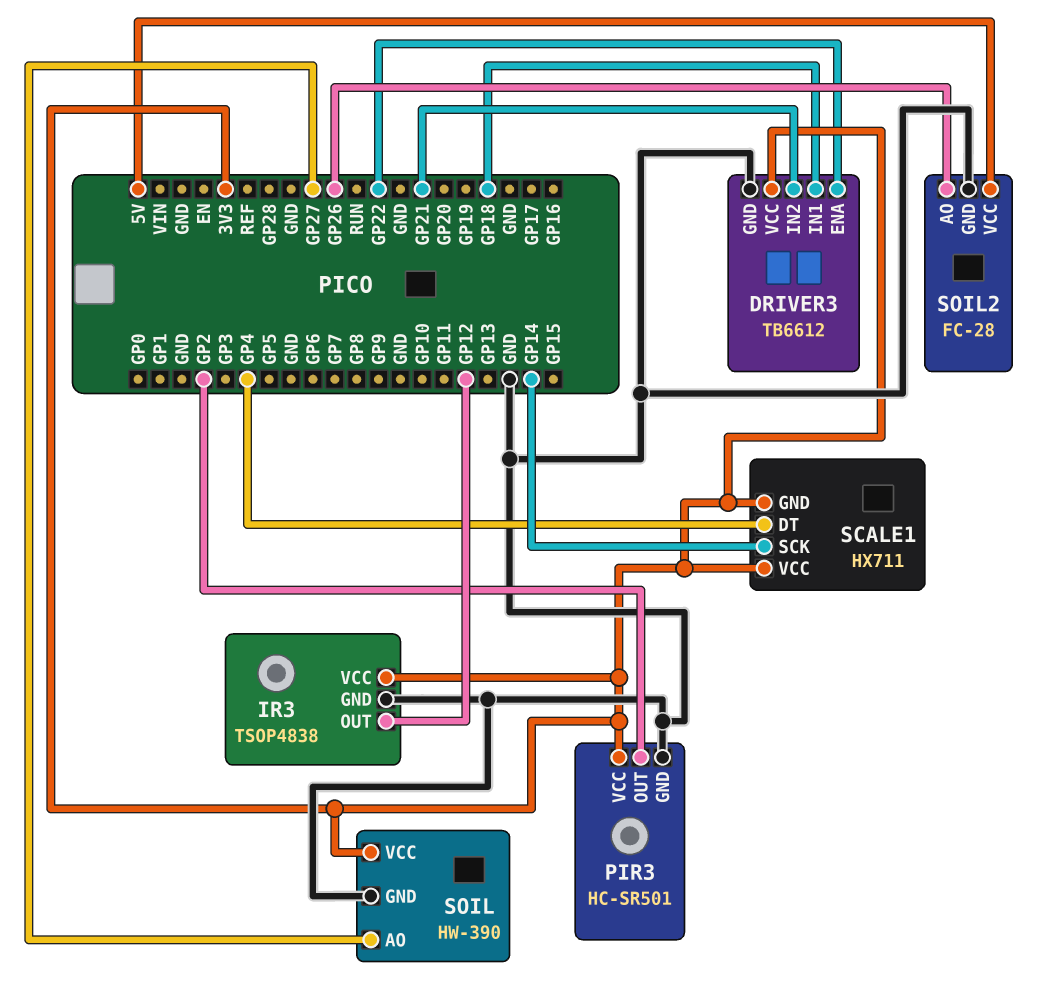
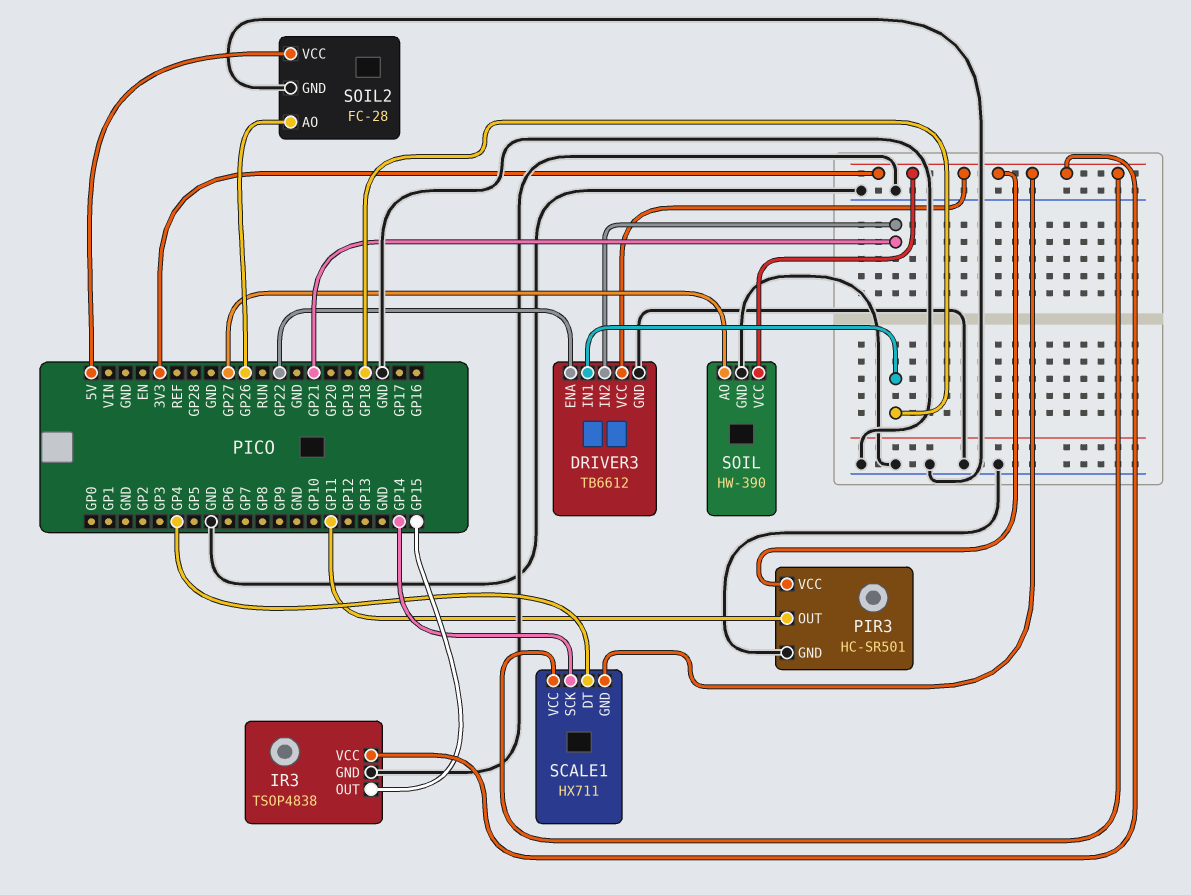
IR3 pin OUT: GP12 -> GP15
PIR3 pin OUT: GP2 -> GP11

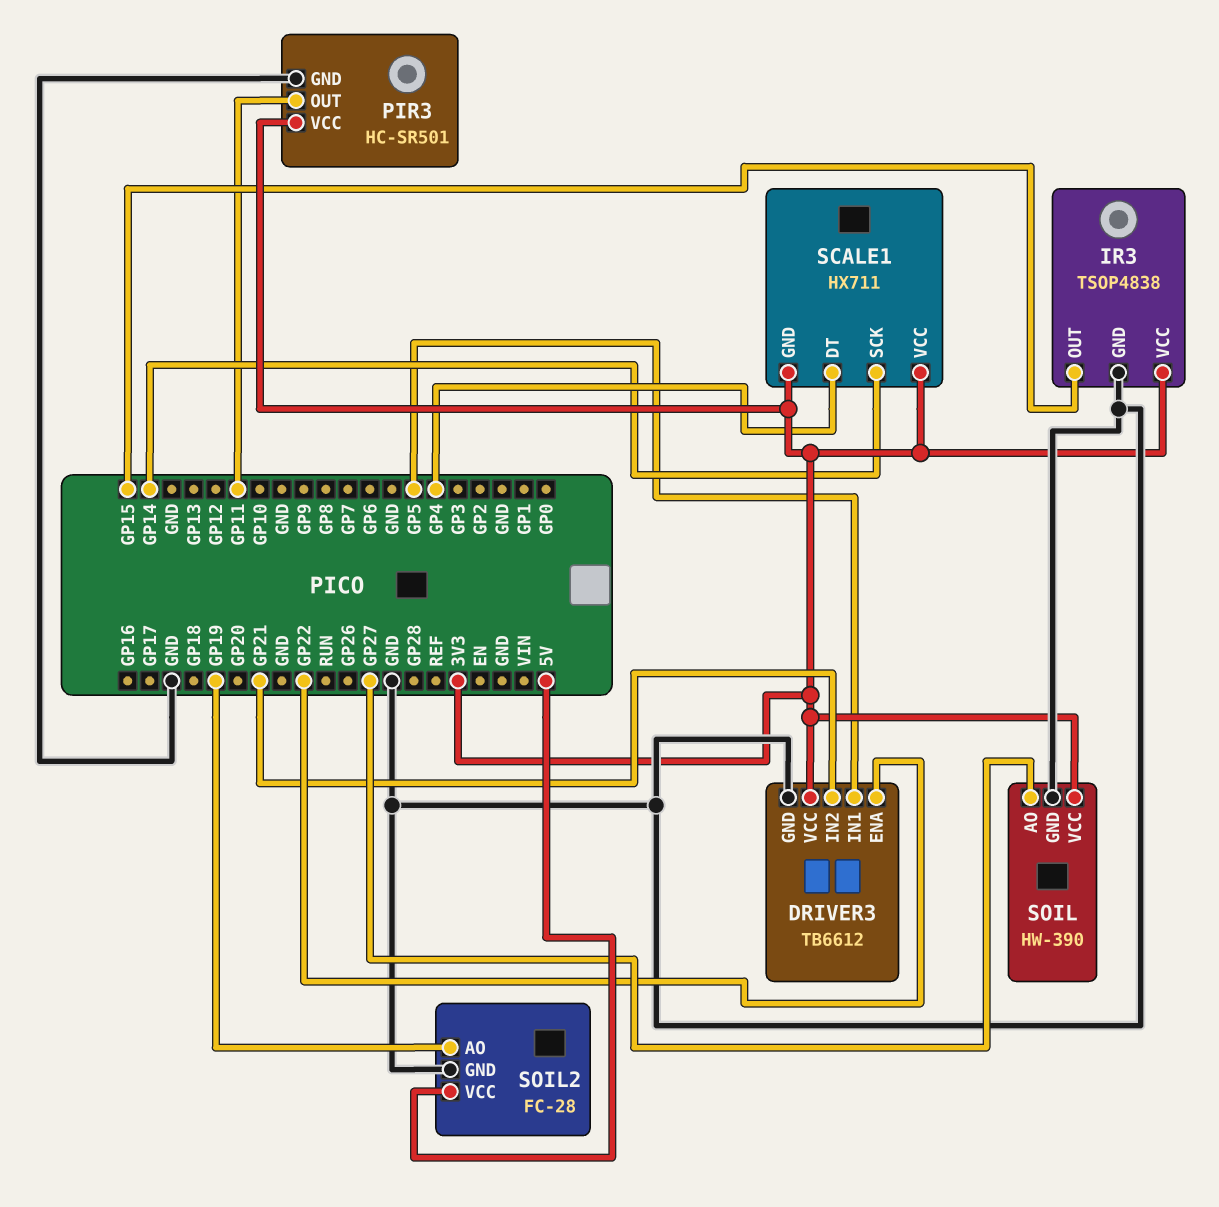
DRIVER3 pin IN1: GP18 -> GP5
SOIL2 pin AO: GP26 -> GP19

